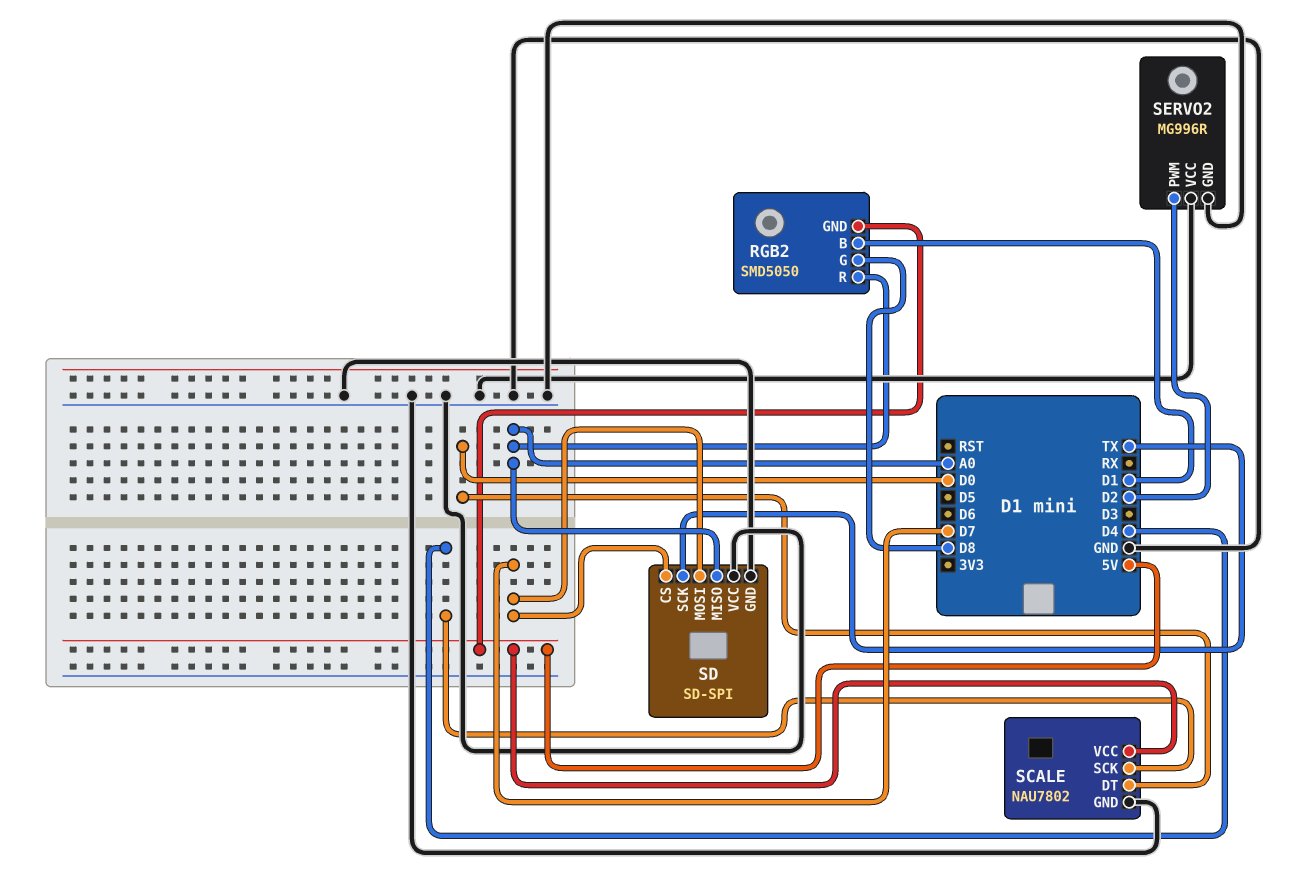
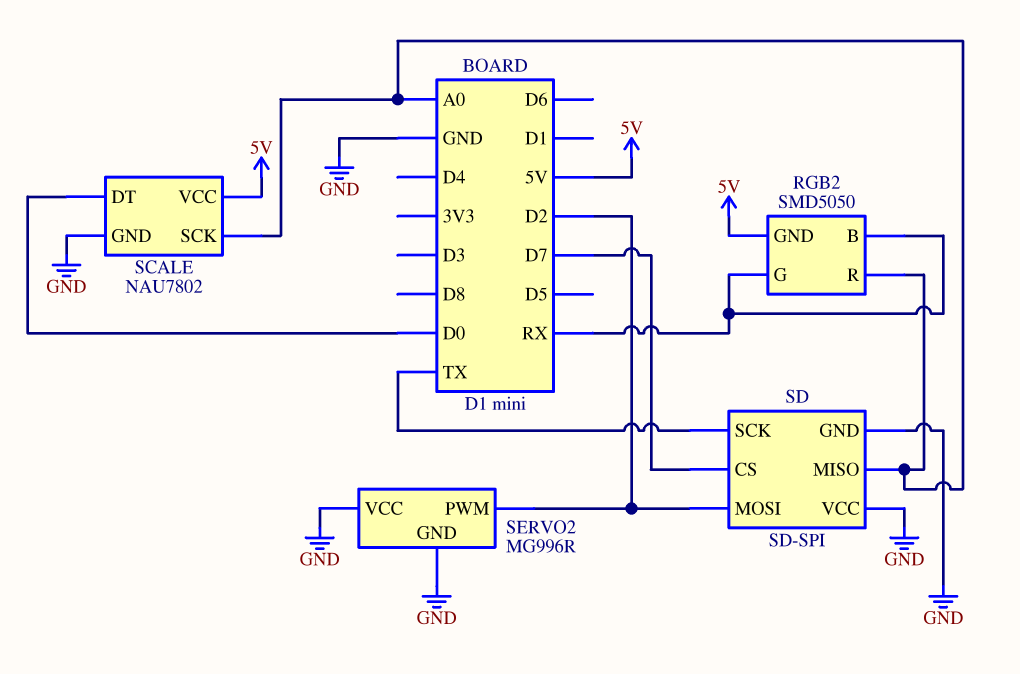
RGB2 pin B: D1 -> RX
RGB2 pin G: D8 -> RX
SCALE pin SCK: D4 -> A0
SD pin MOSI: D7 -> D2

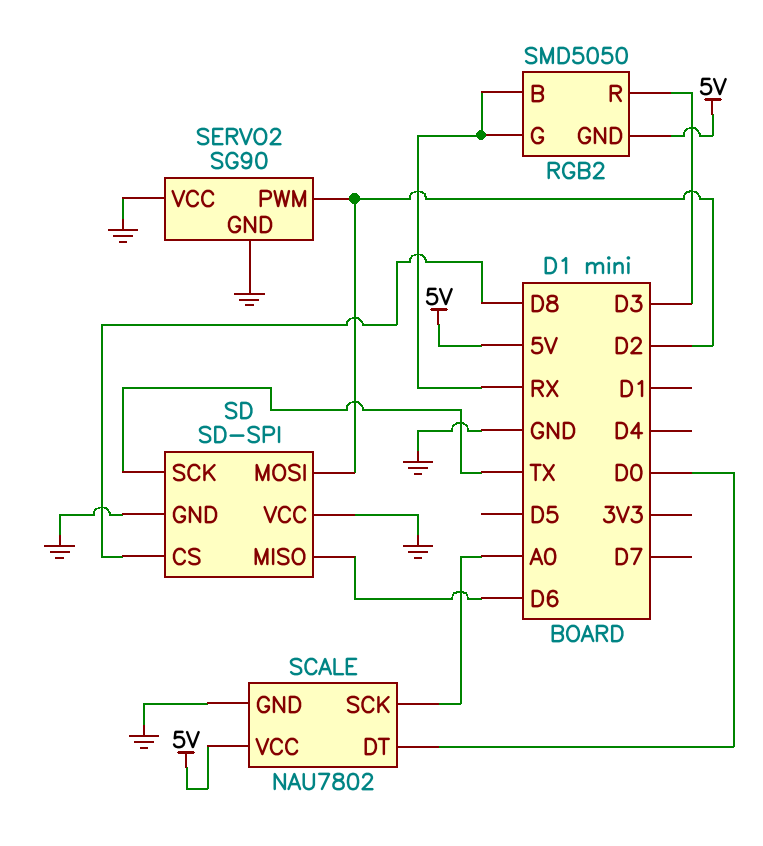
RGB2 pin R: A0 -> D3
SD pin CS: D7 -> D8
SD pin MISO: A0 -> D6
SERVO2: MG996R -> SG90

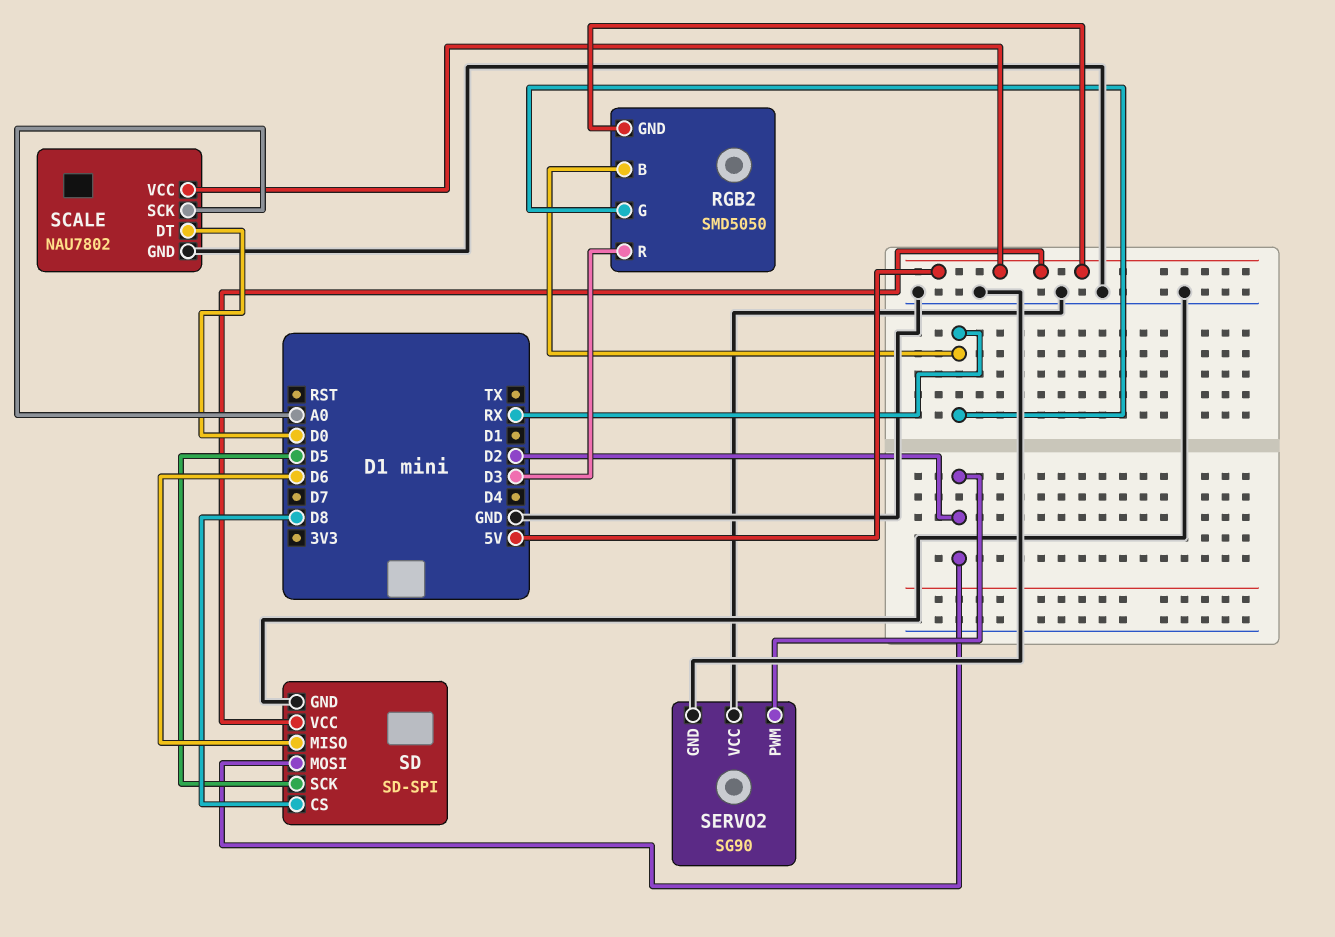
SD pin SCK: TX -> D5
SD pin VCC: GND -> 5V

